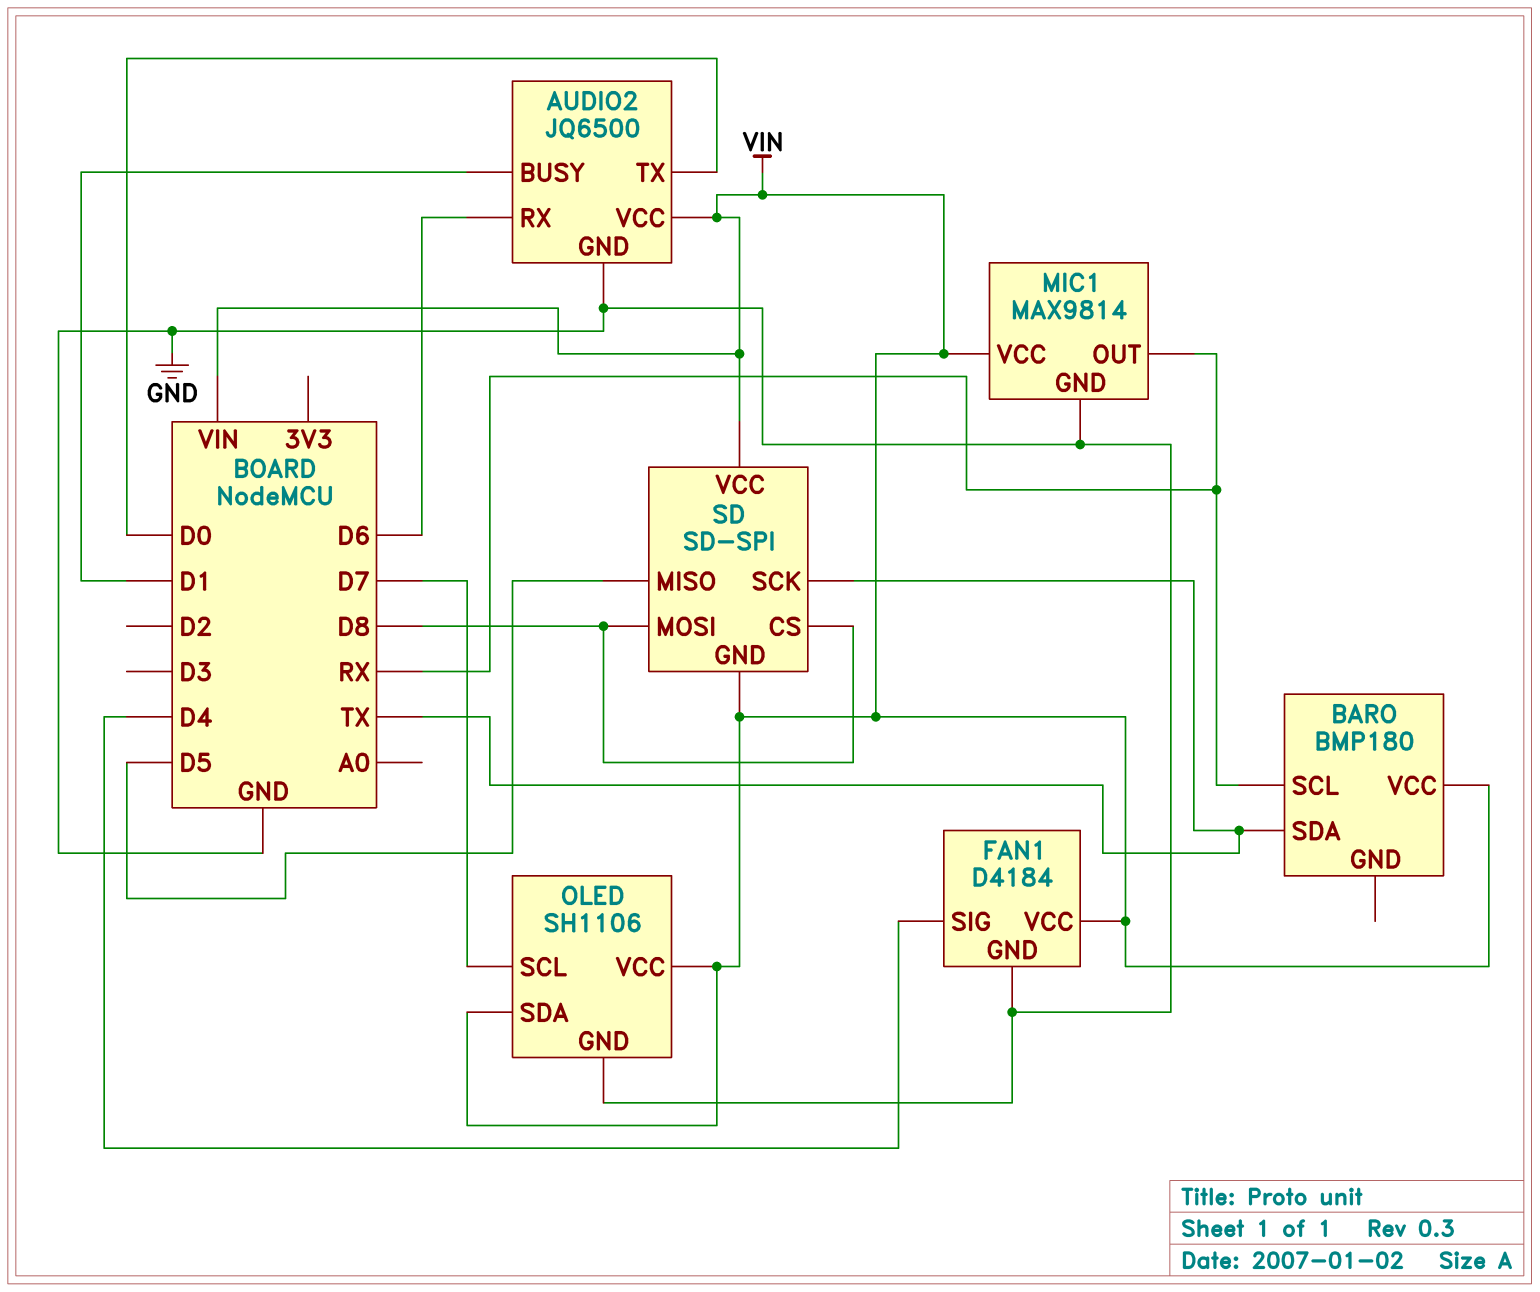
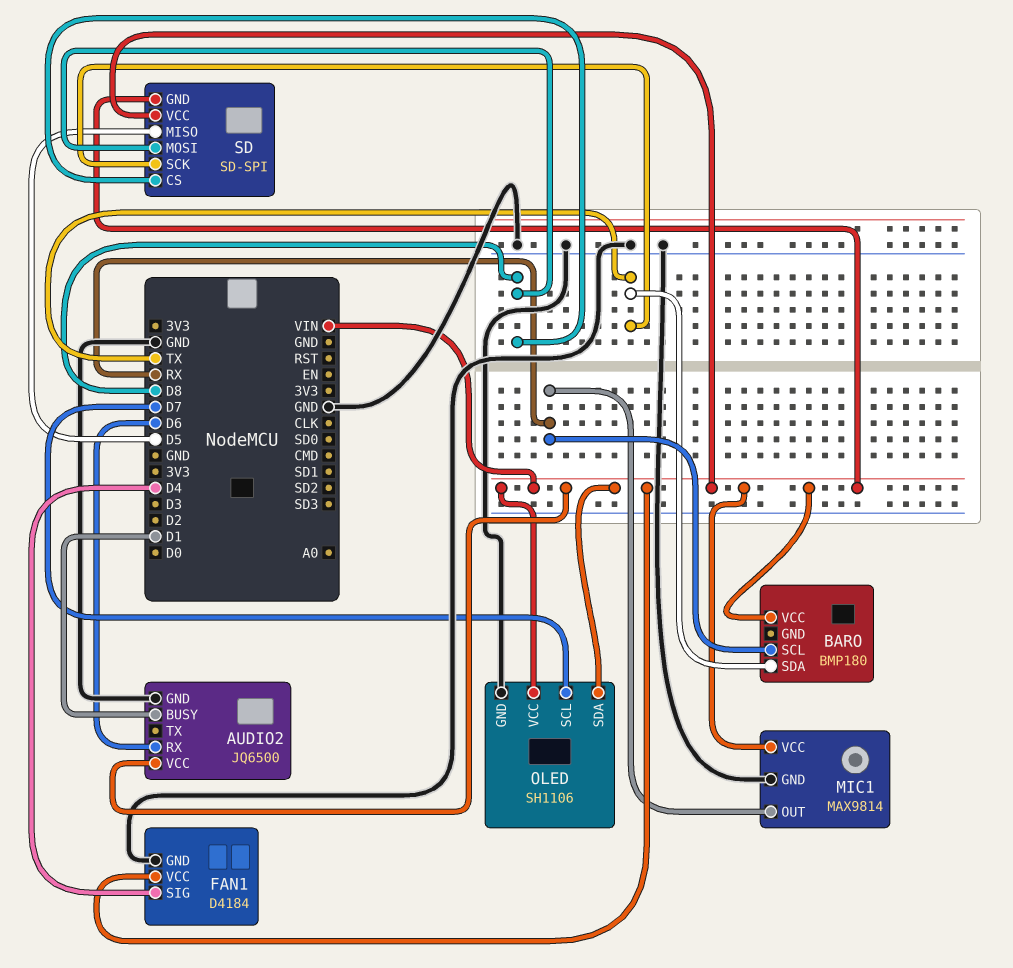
AUDIO2 pin TX: D0 -> none

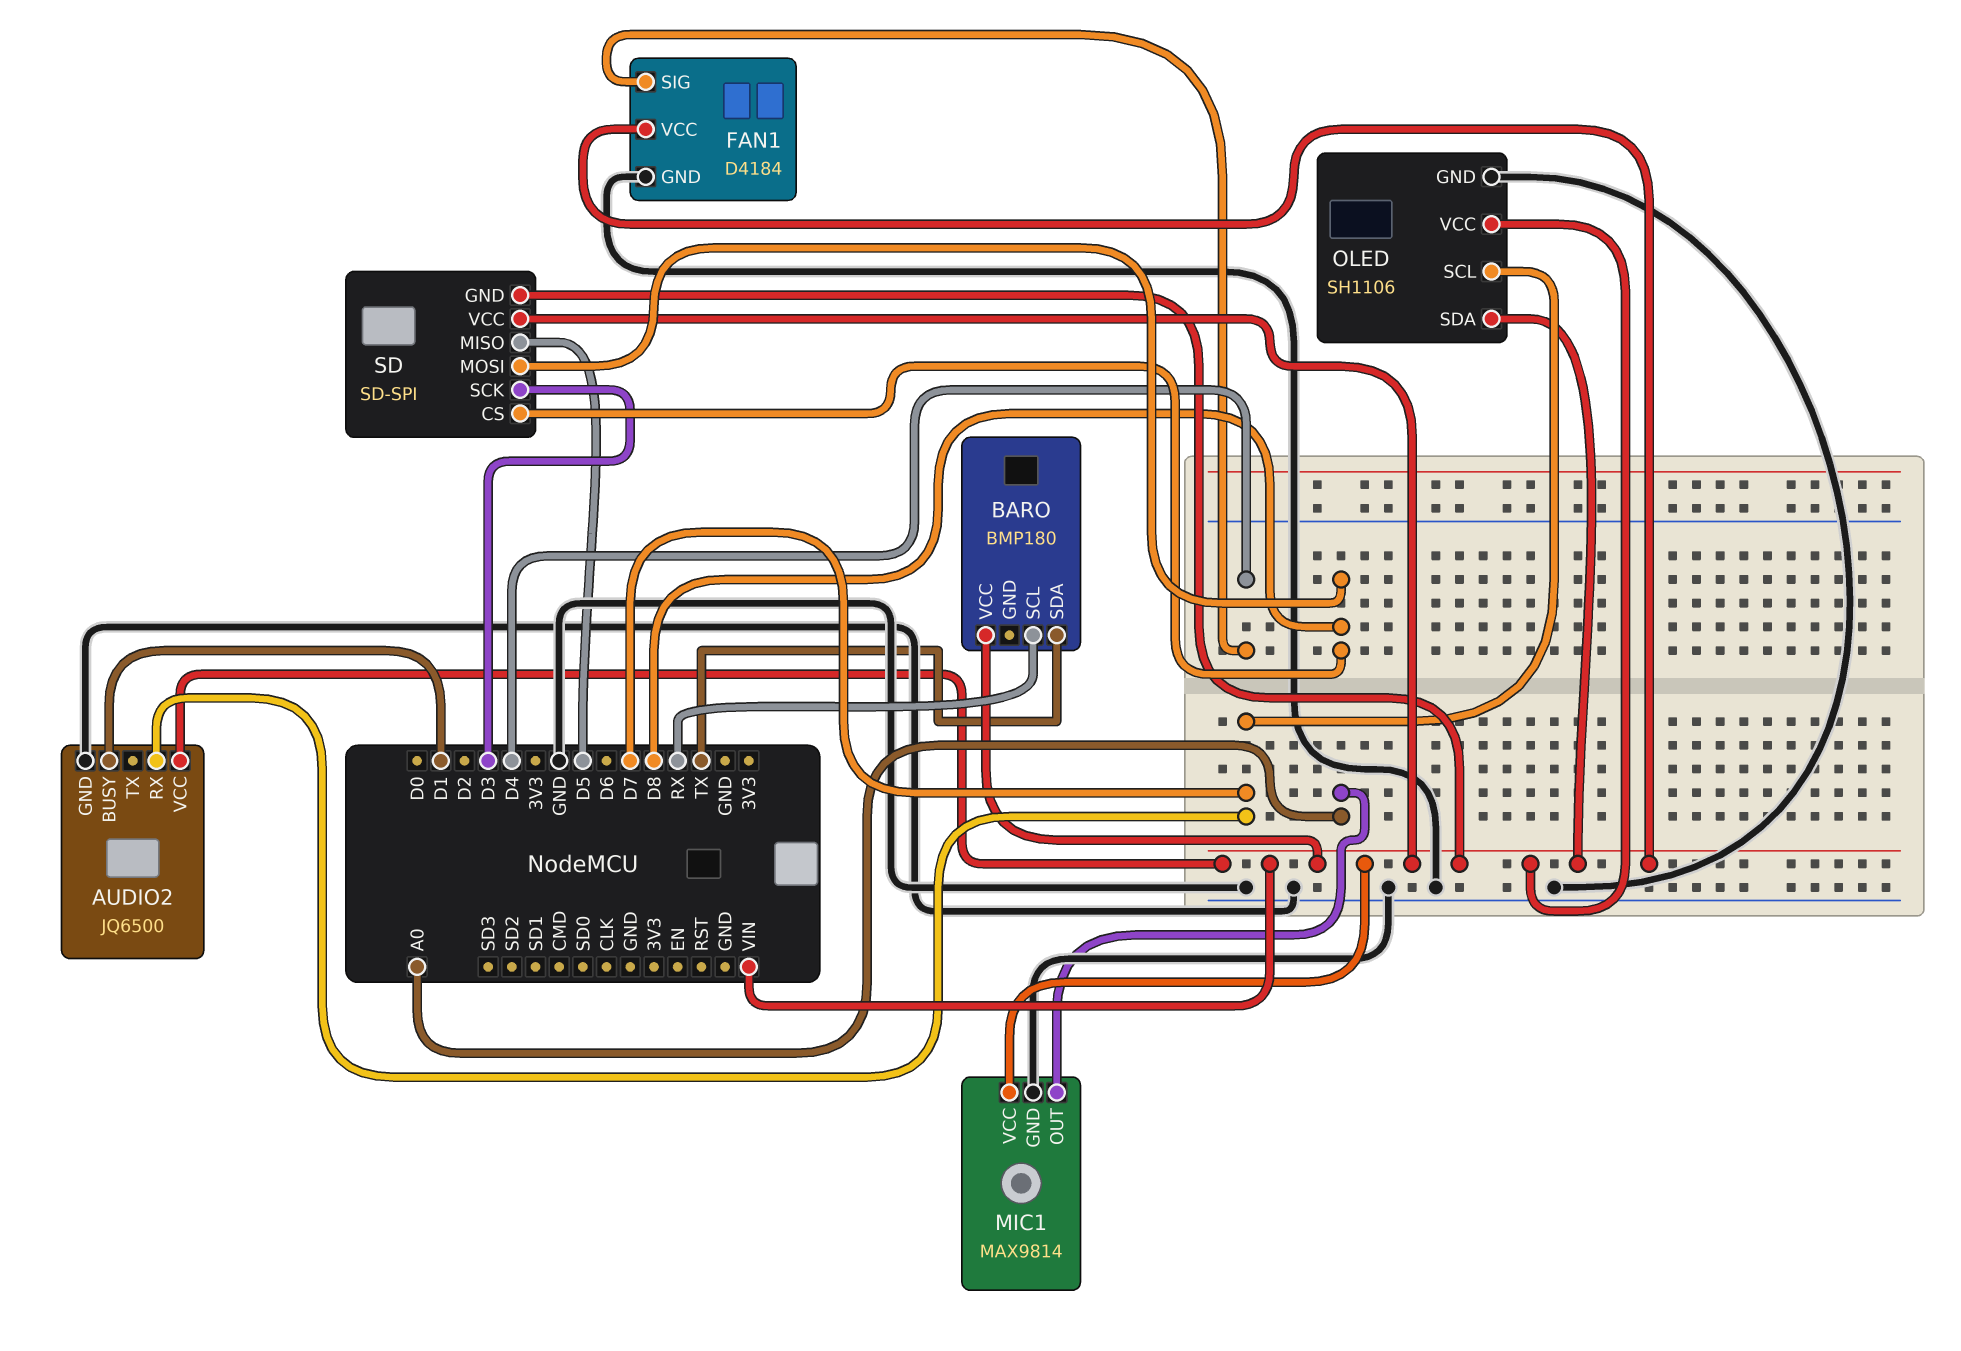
AUDIO2 pin RX: D6 -> D7
MIC1 pin OUT: RX -> A0
SD pin SCK: TX -> D3

